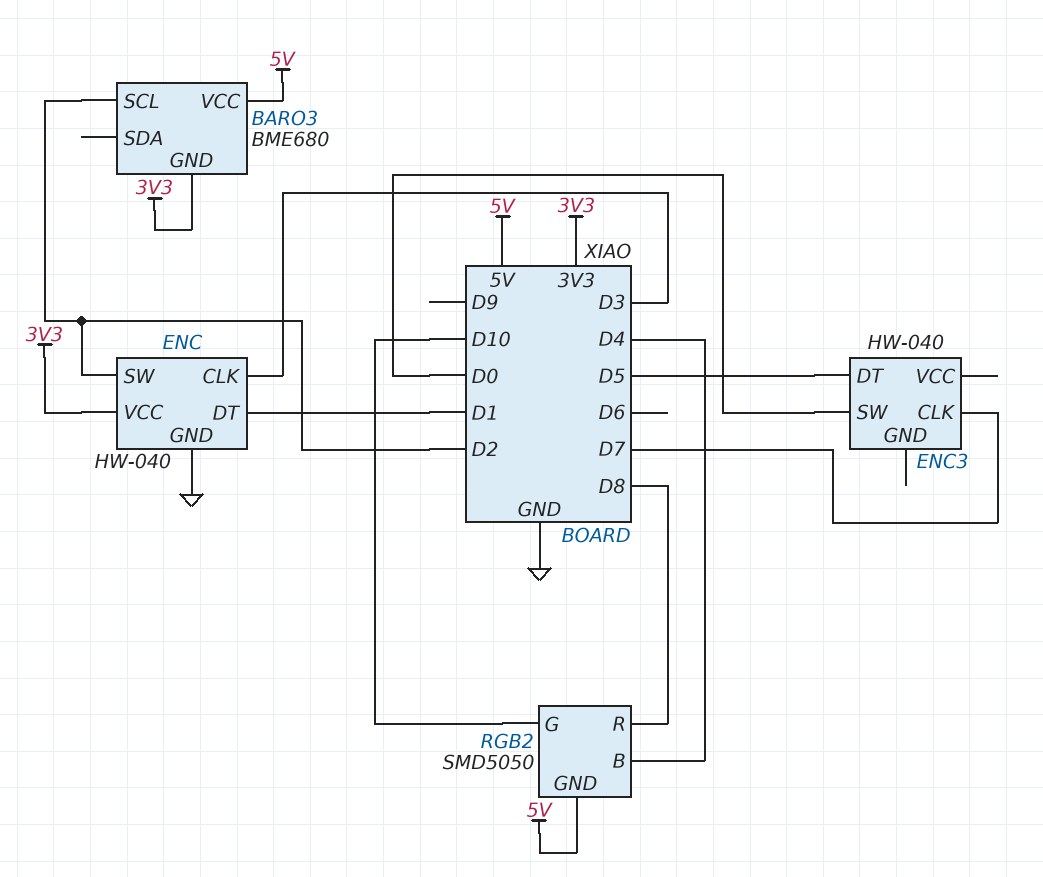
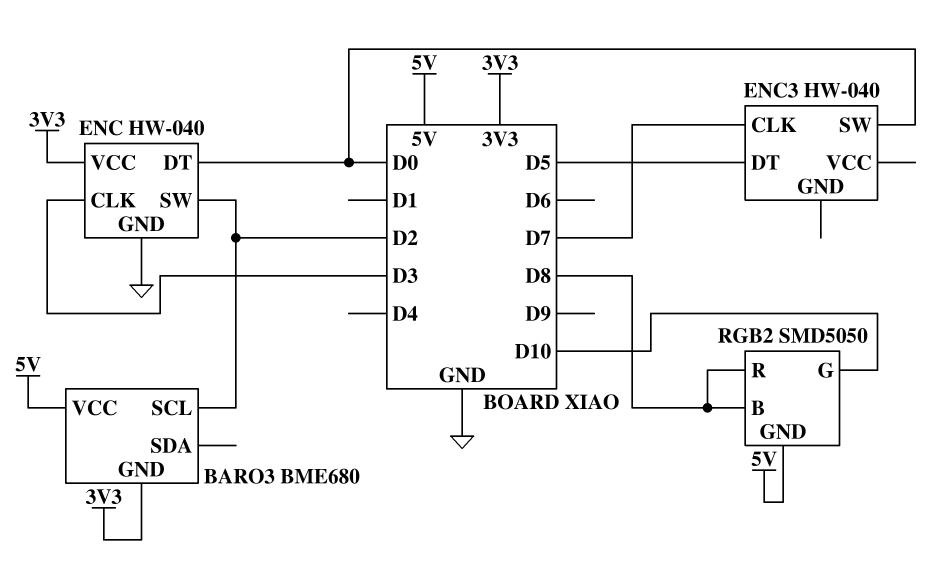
ENC pin DT: D1 -> D0
RGB2 pin B: D4 -> D8

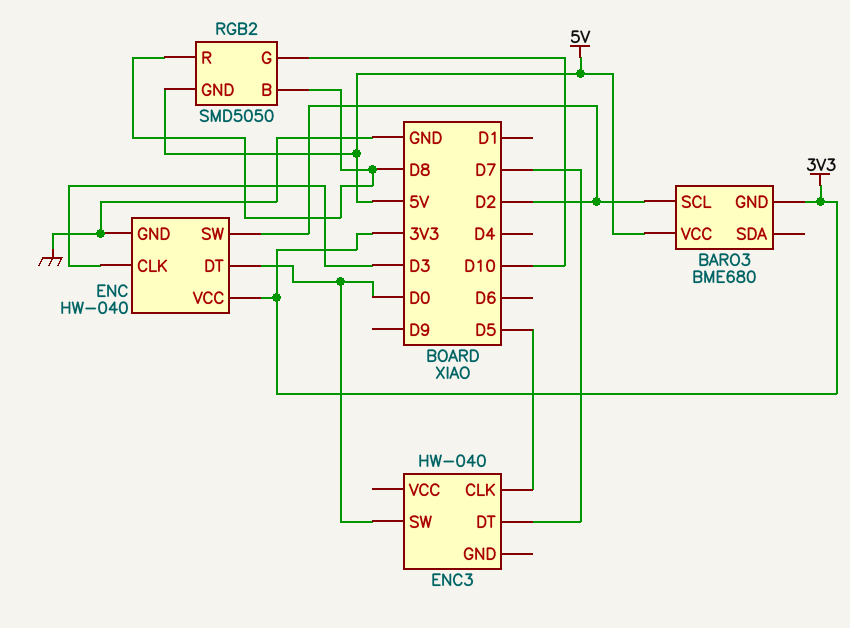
ENC3 pin CLK: D7 -> D5
ENC3 pin DT: D5 -> D7

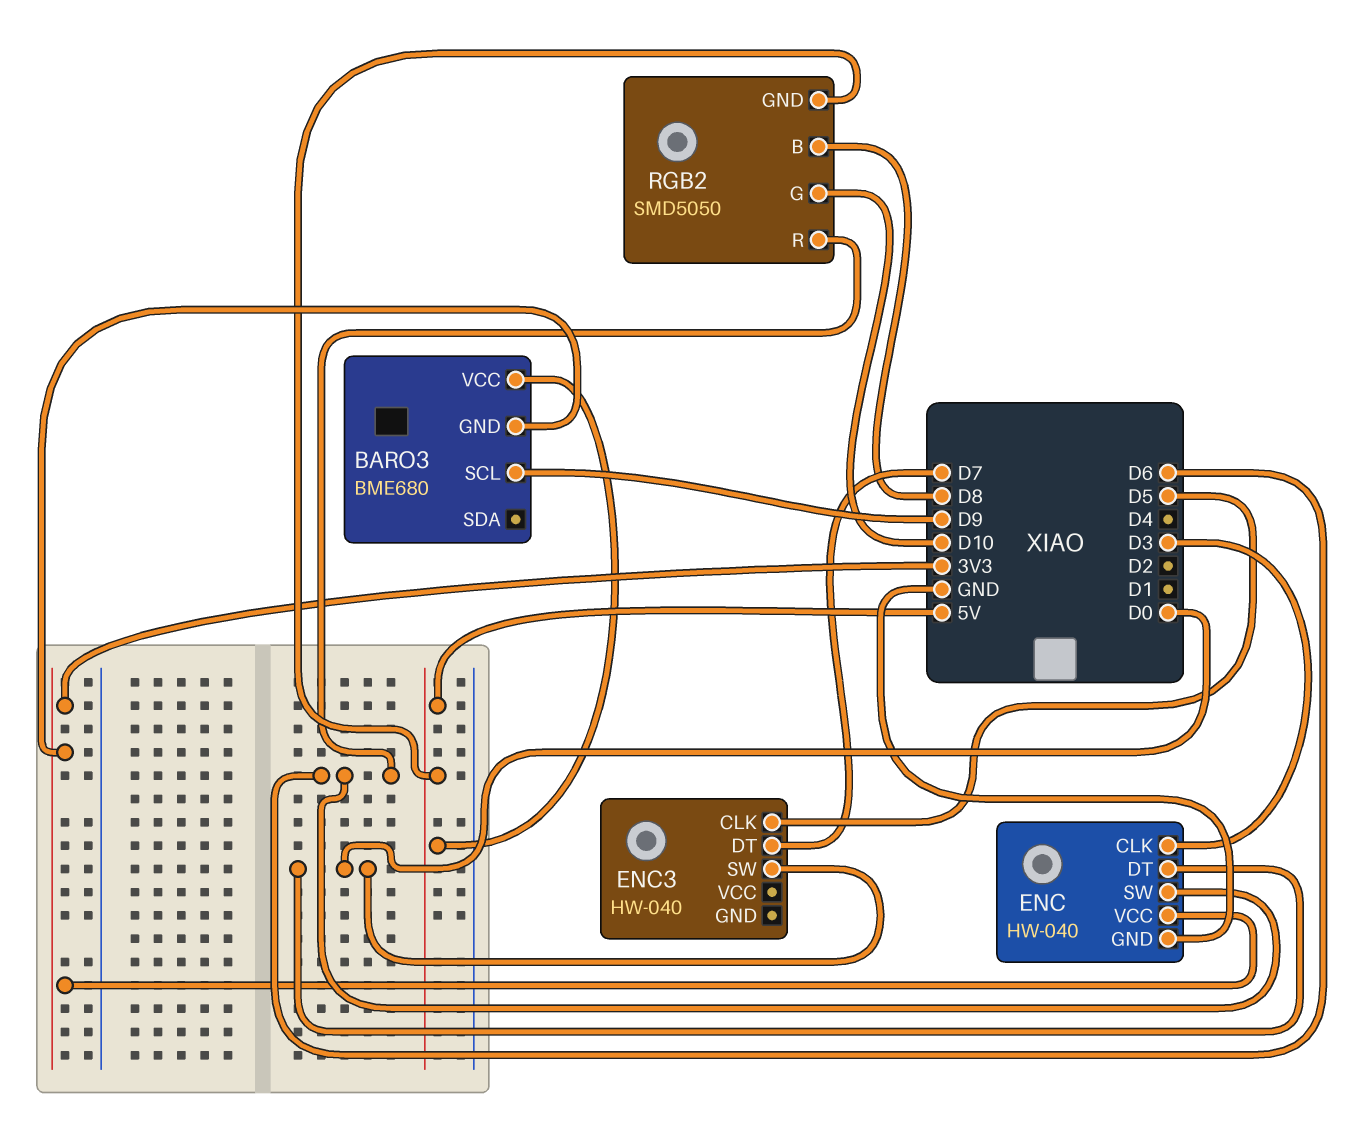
BARO3 pin SCL: D2 -> D9
ENC pin SW: D2 -> D6
RGB2 pin R: D8 -> D6

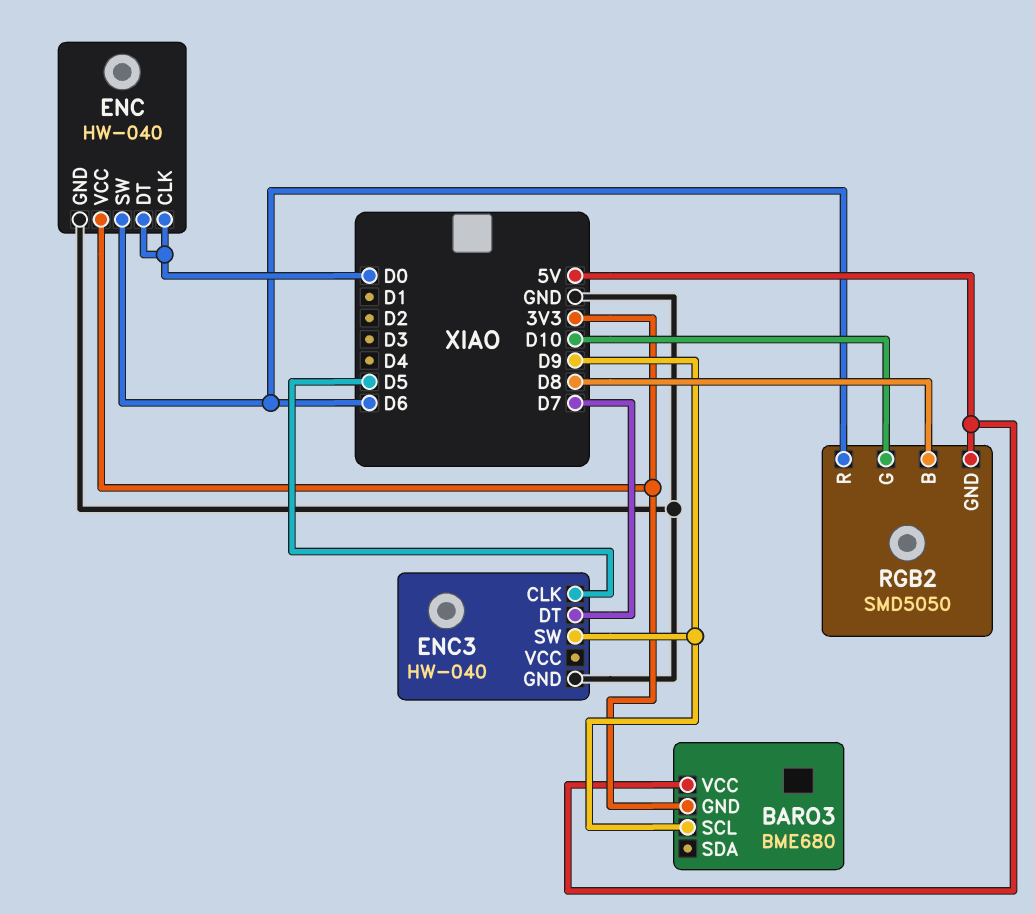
ENC pin CLK: D3 -> D0
ENC3 pin GND: none -> GND
ENC3 pin SW: D0 -> D9

